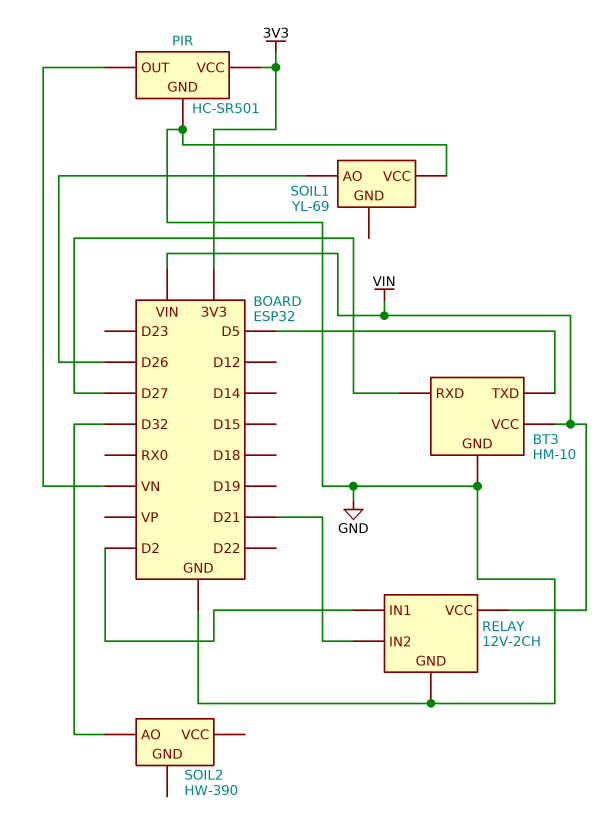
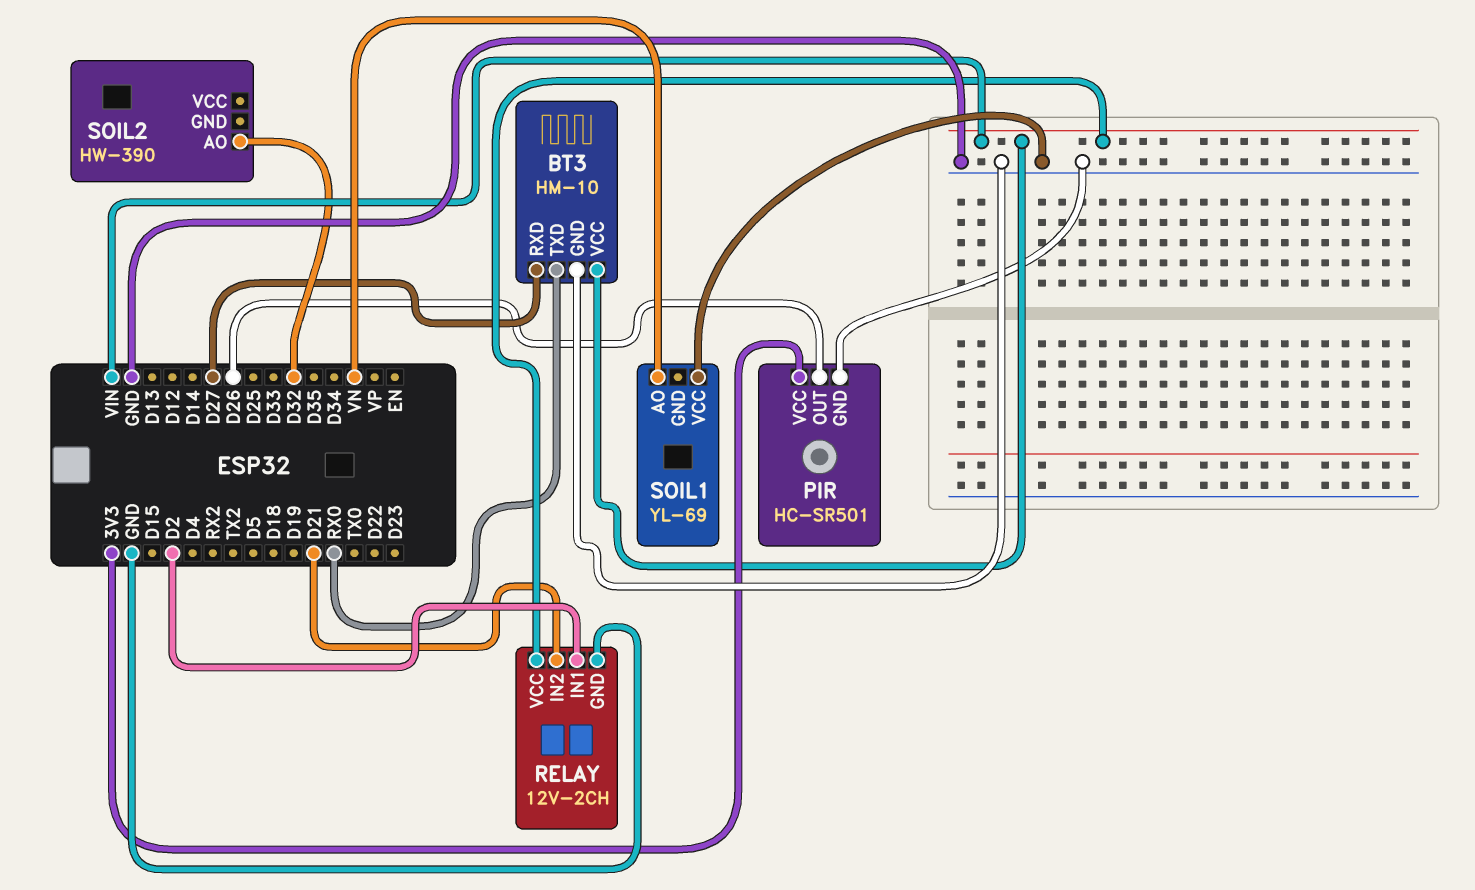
BT3 pin TXD: D5 -> RX0
PIR pin OUT: VN -> D26
SOIL1 pin AO: D26 -> VN

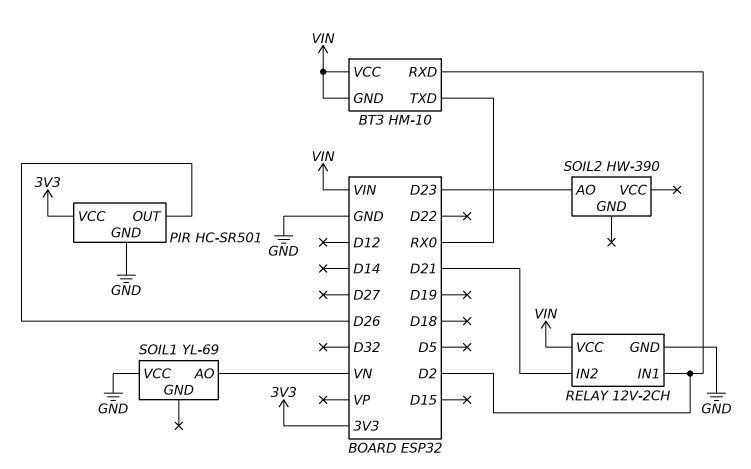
BT3 pin GND: GND -> VIN
BT3 pin RXD: D27 -> D2
SOIL2 pin AO: D32 -> D23

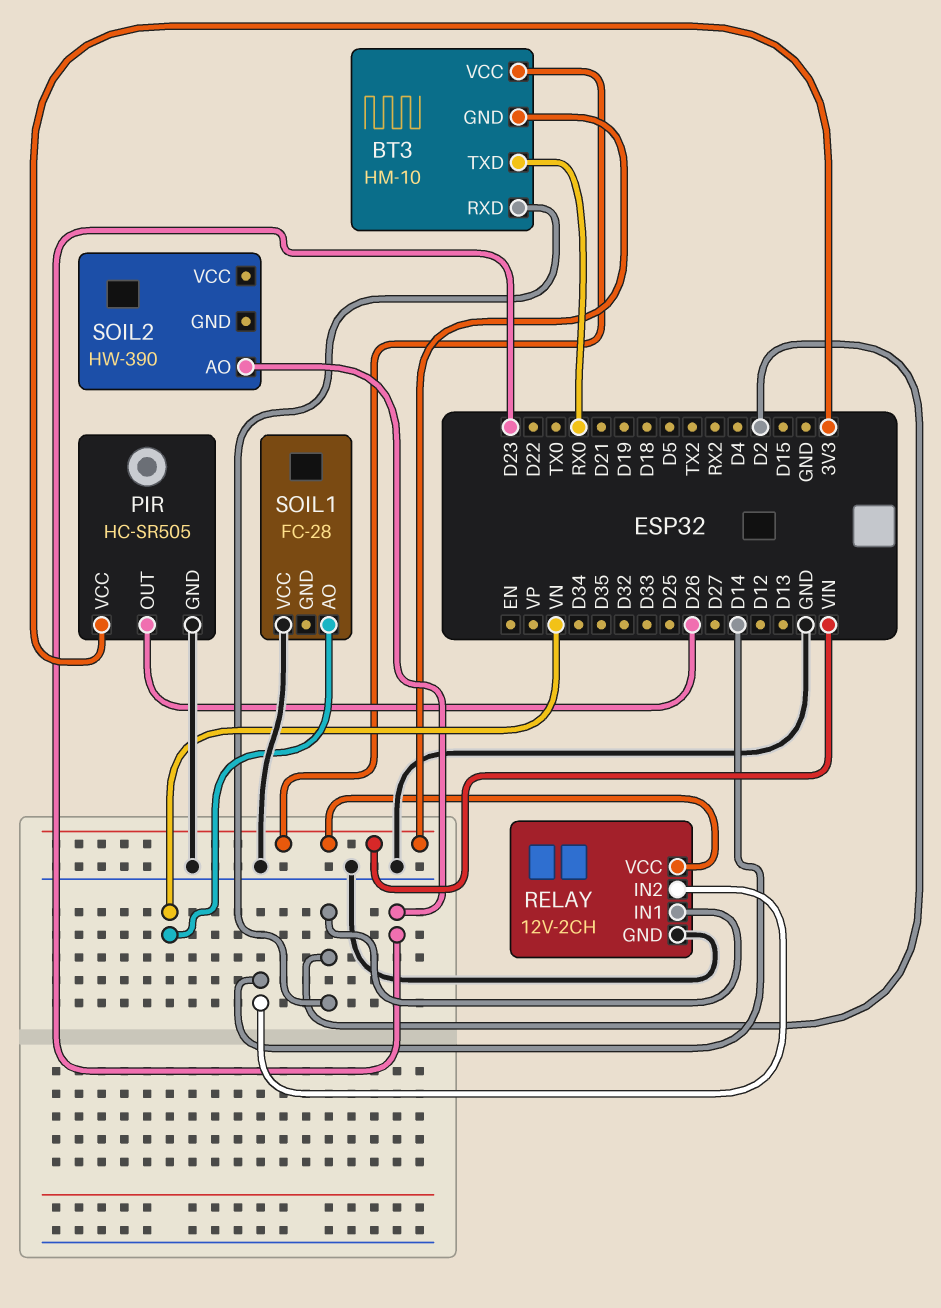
PIR: HC-SR501 -> HC-SR505
RELAY pin IN2: D21 -> D14
SOIL1: YL-69 -> FC-28

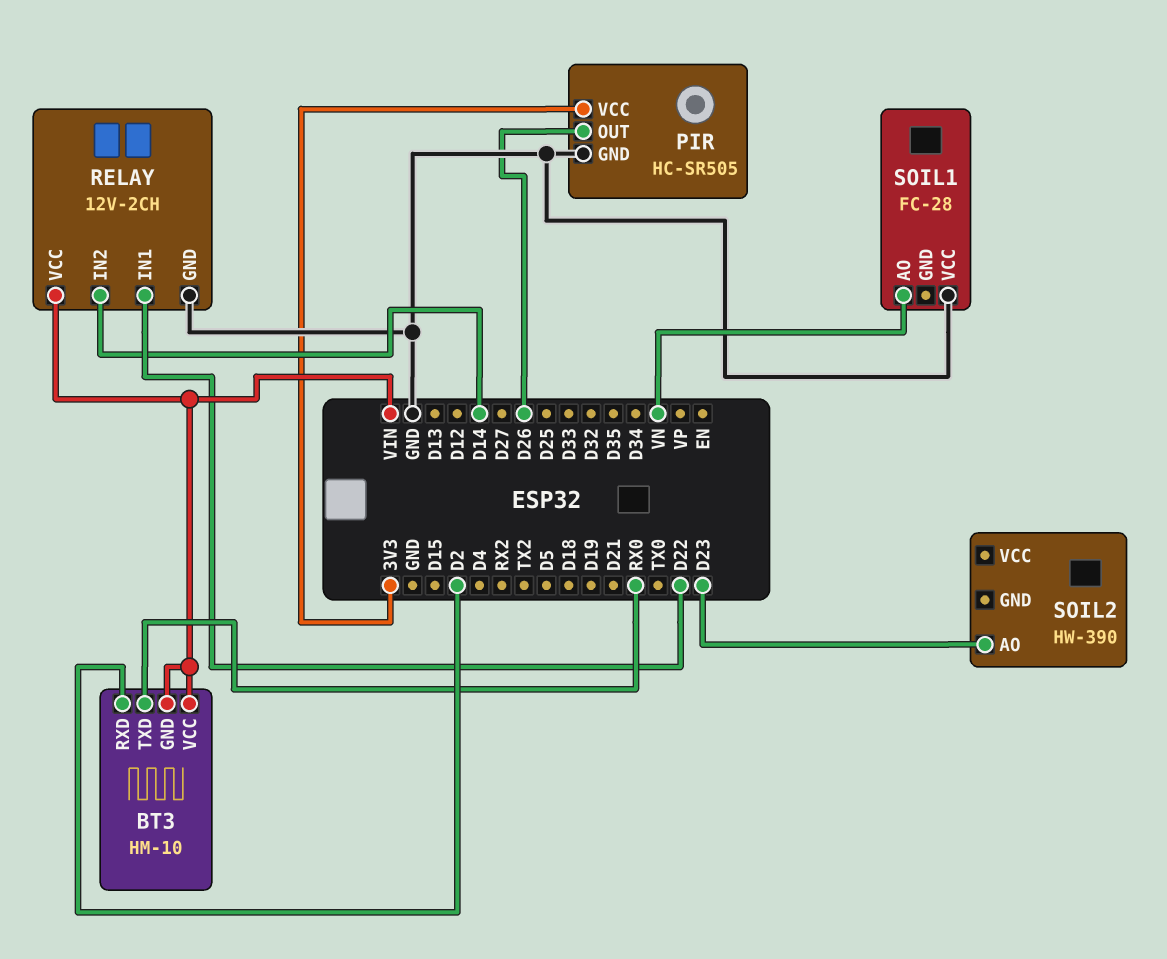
RELAY pin IN1: D2 -> D22

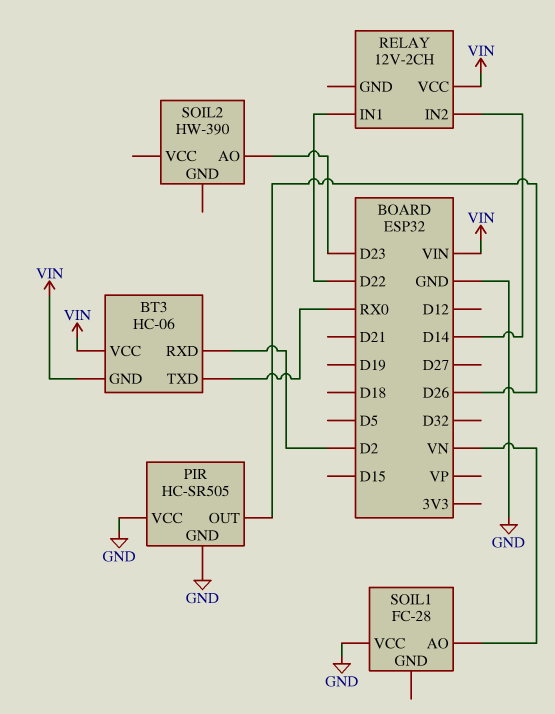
BT3: HM-10 -> HC-06
PIR pin VCC: 3V3 -> GND
RELAY pin GND: GND -> none

